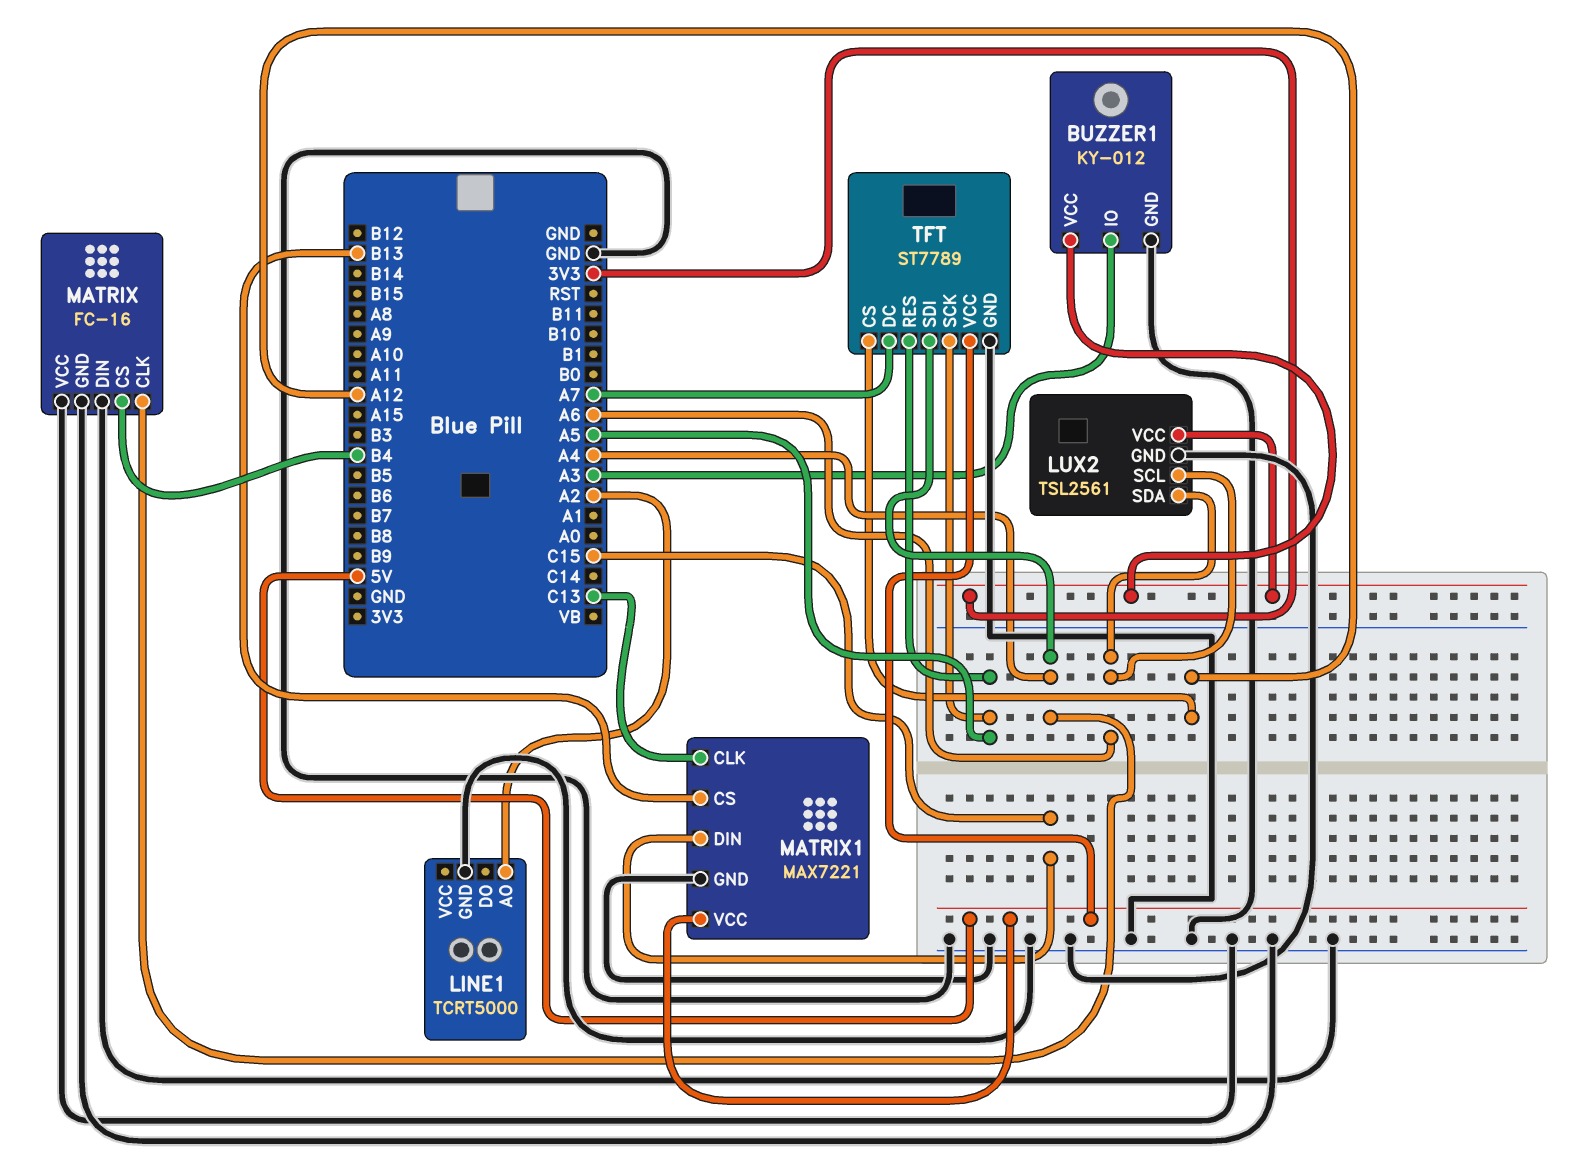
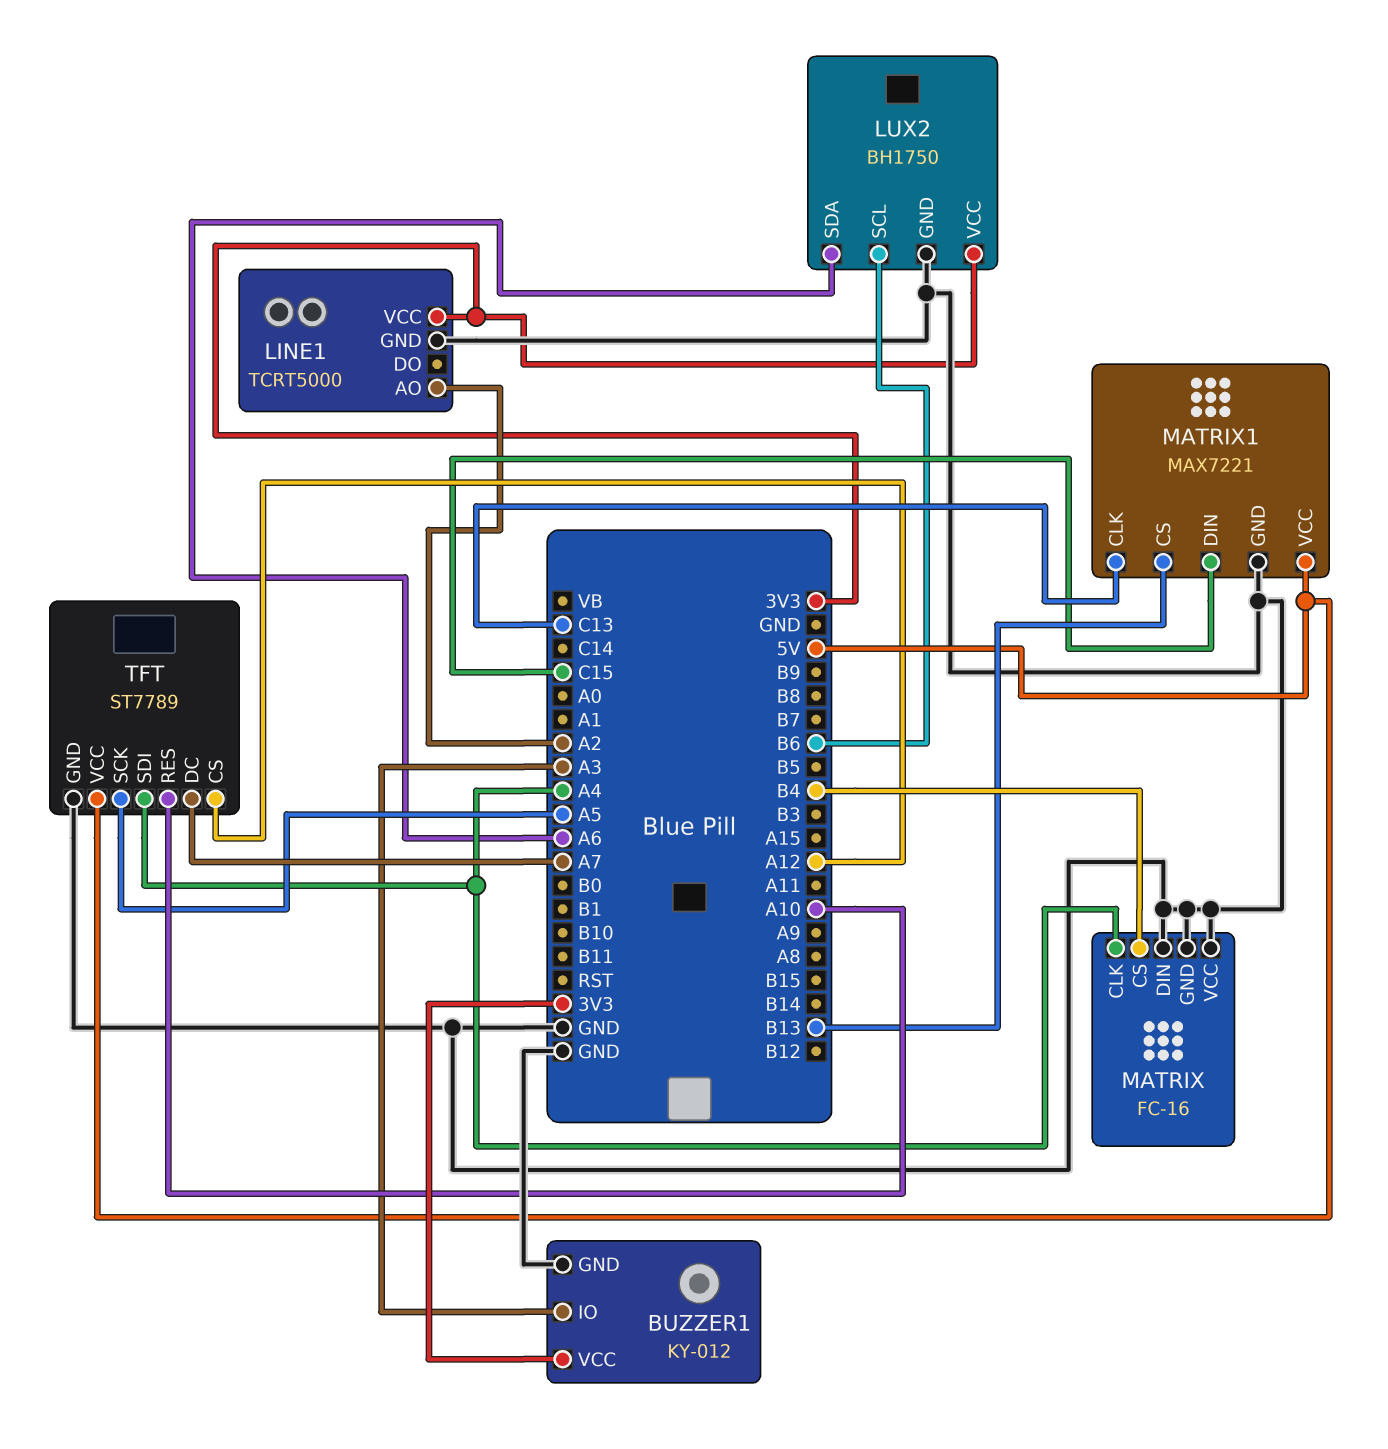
LINE1 pin VCC: none -> 3V3
LUX2: TSL2561 -> BH1750
LUX2 pin SCL: A6 -> B6
TFT pin RES: A5 -> A10

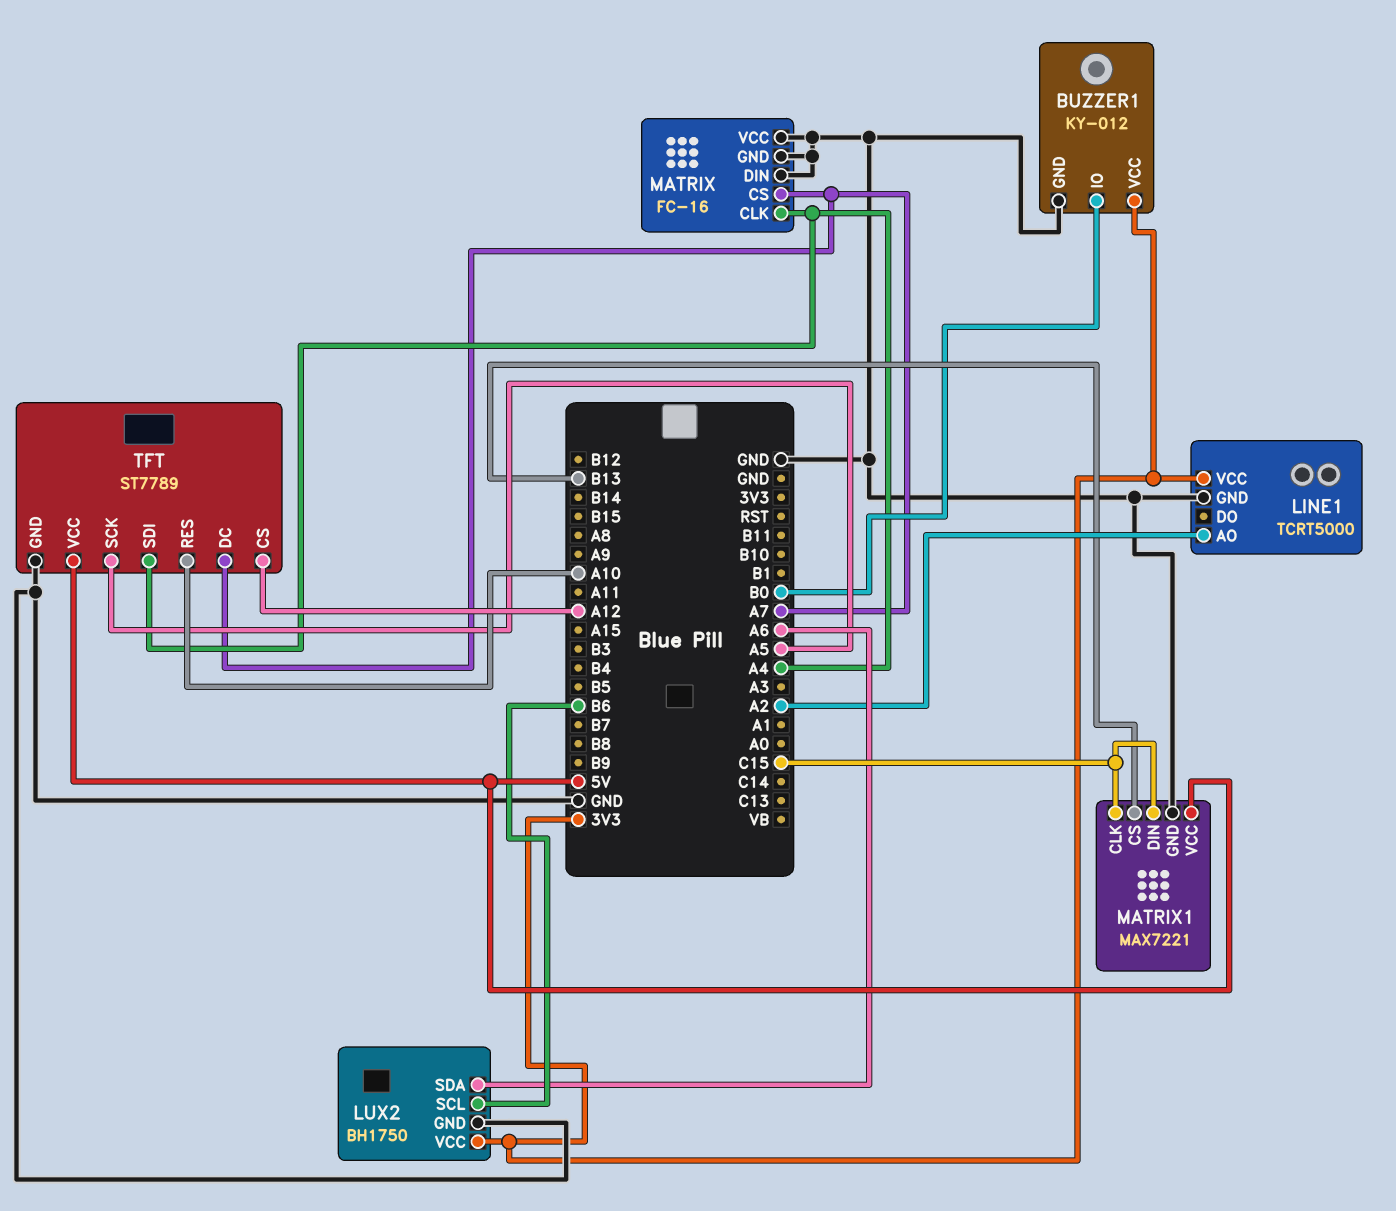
BUZZER1 pin IO: A3 -> B0
MATRIX pin CS: B4 -> A7
MATRIX1 pin CLK: C13 -> C15

